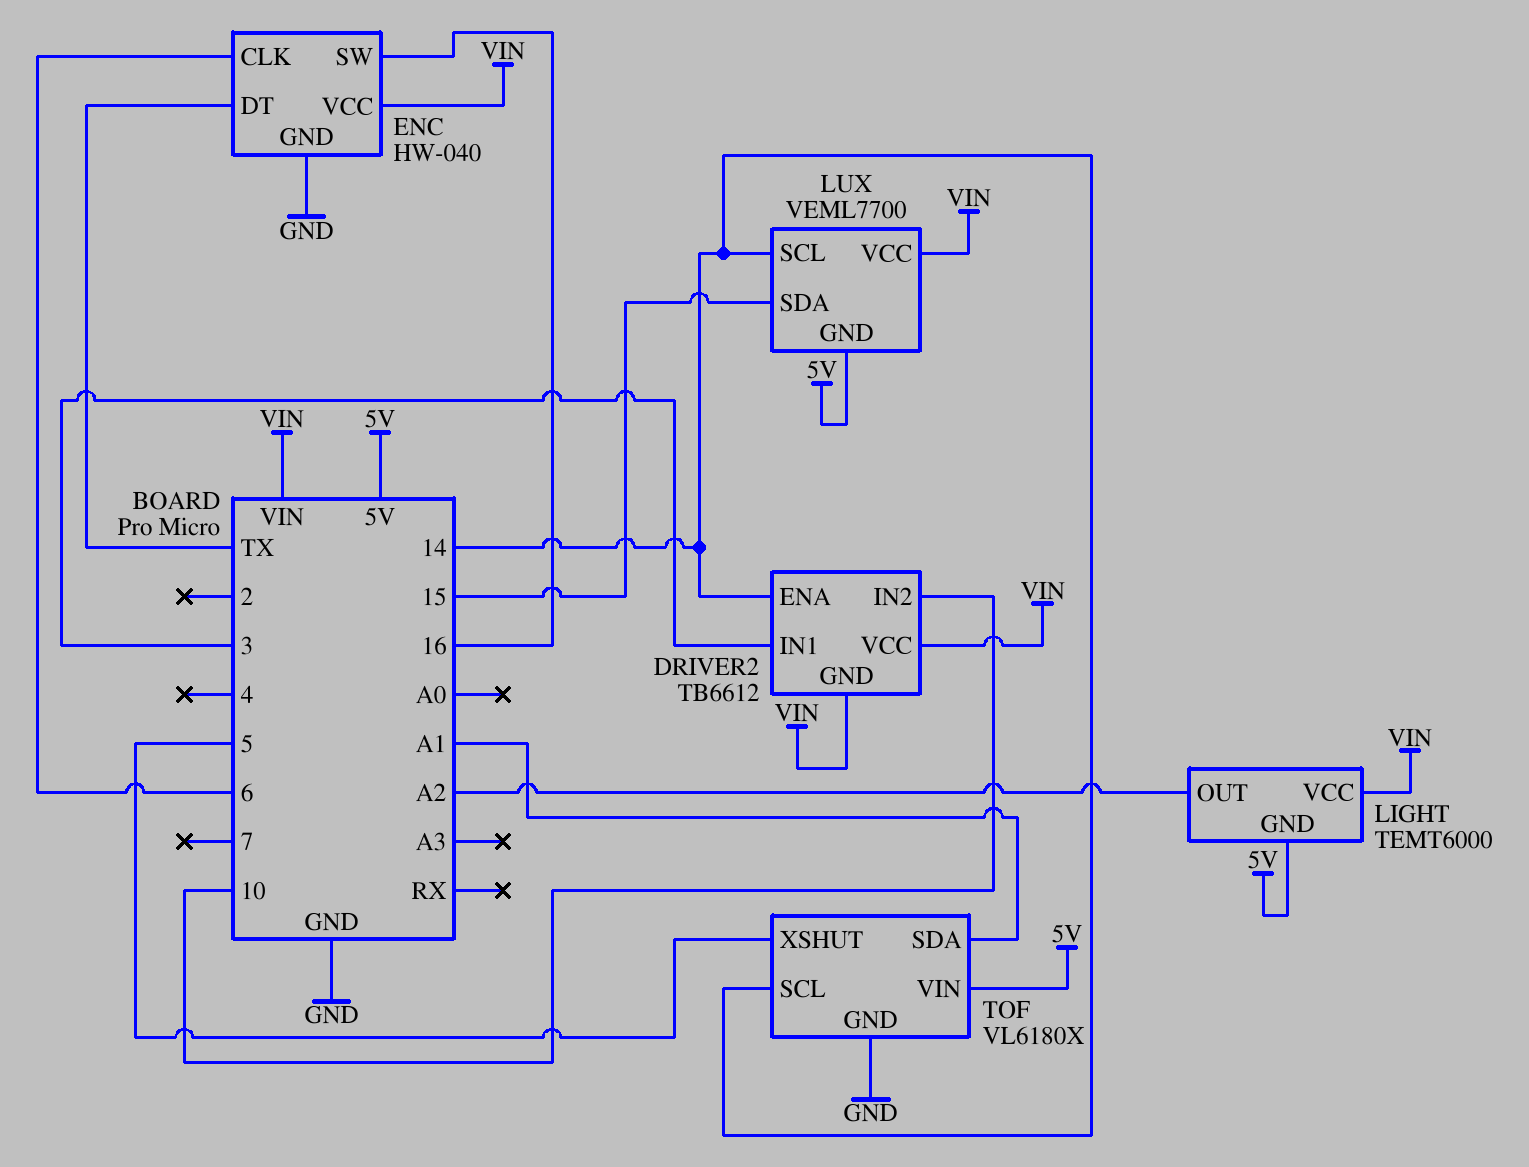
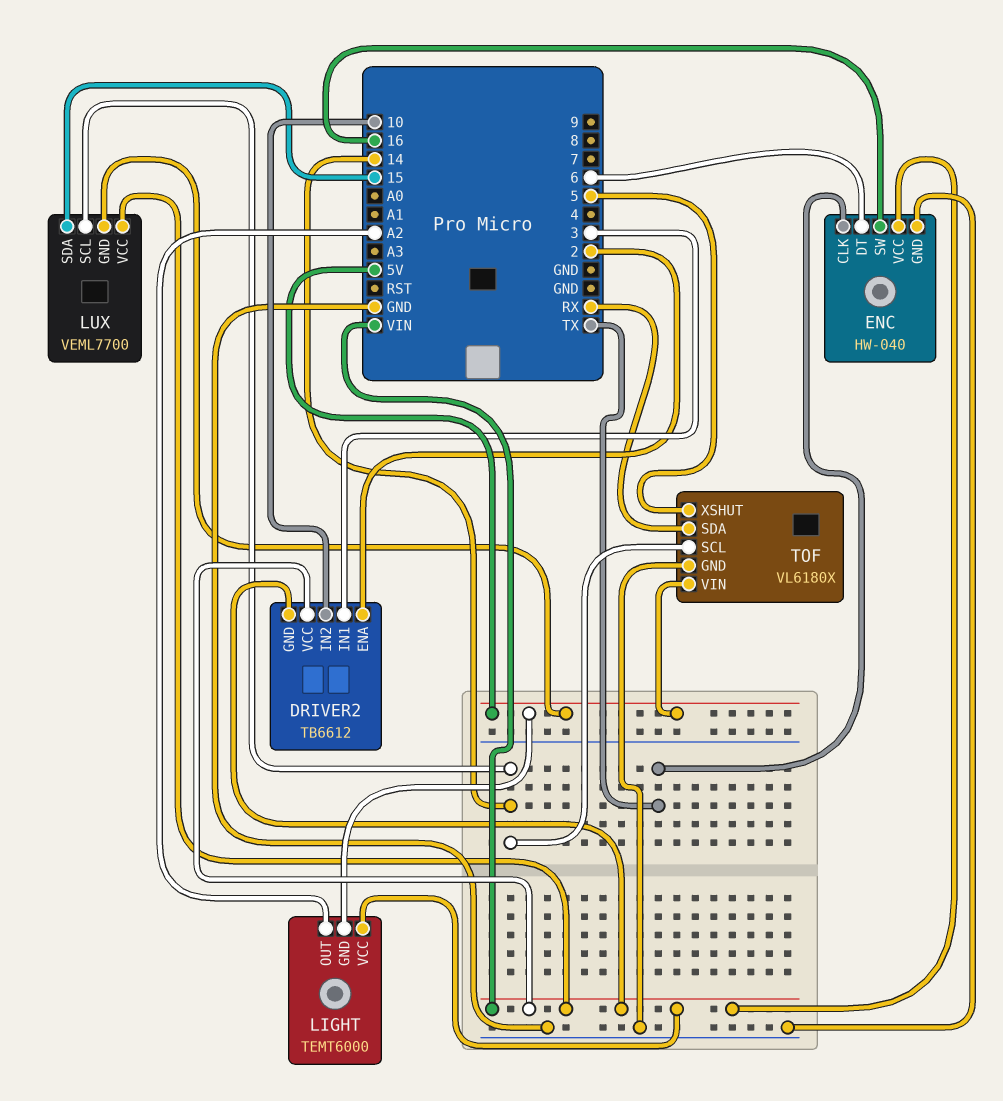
DRIVER2 pin ENA: 14 -> 2
ENC pin CLK: 6 -> TX
ENC pin DT: TX -> 6
TOF pin SDA: A1 -> RX

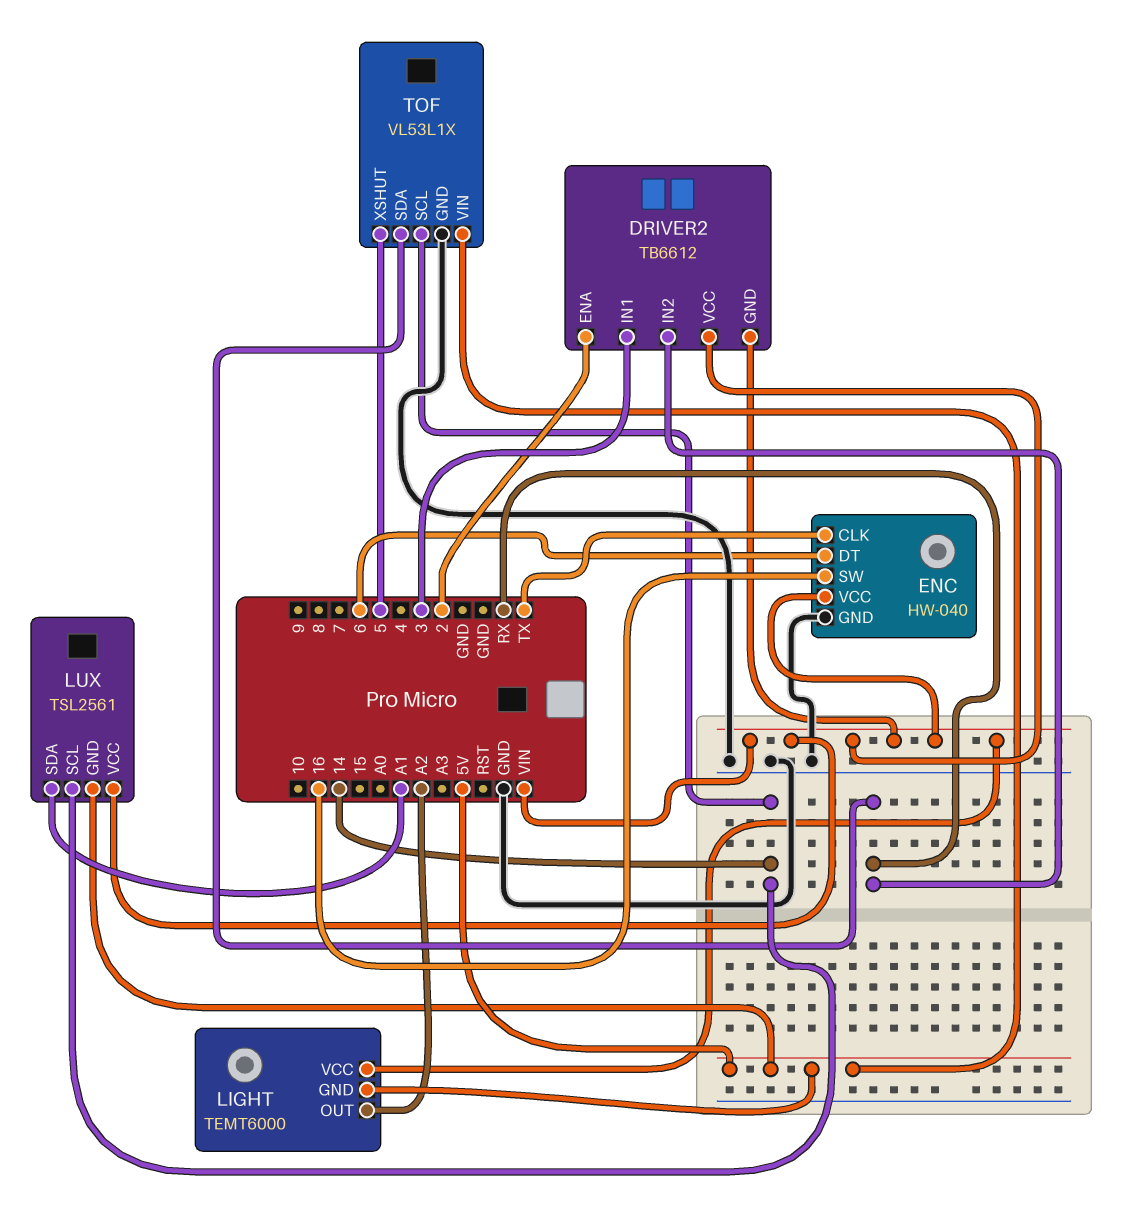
DRIVER2 pin IN2: 10 -> RX
LUX: VEML7700 -> TSL2561
LUX pin SDA: 15 -> A1
TOF: VL6180X -> VL53L1X

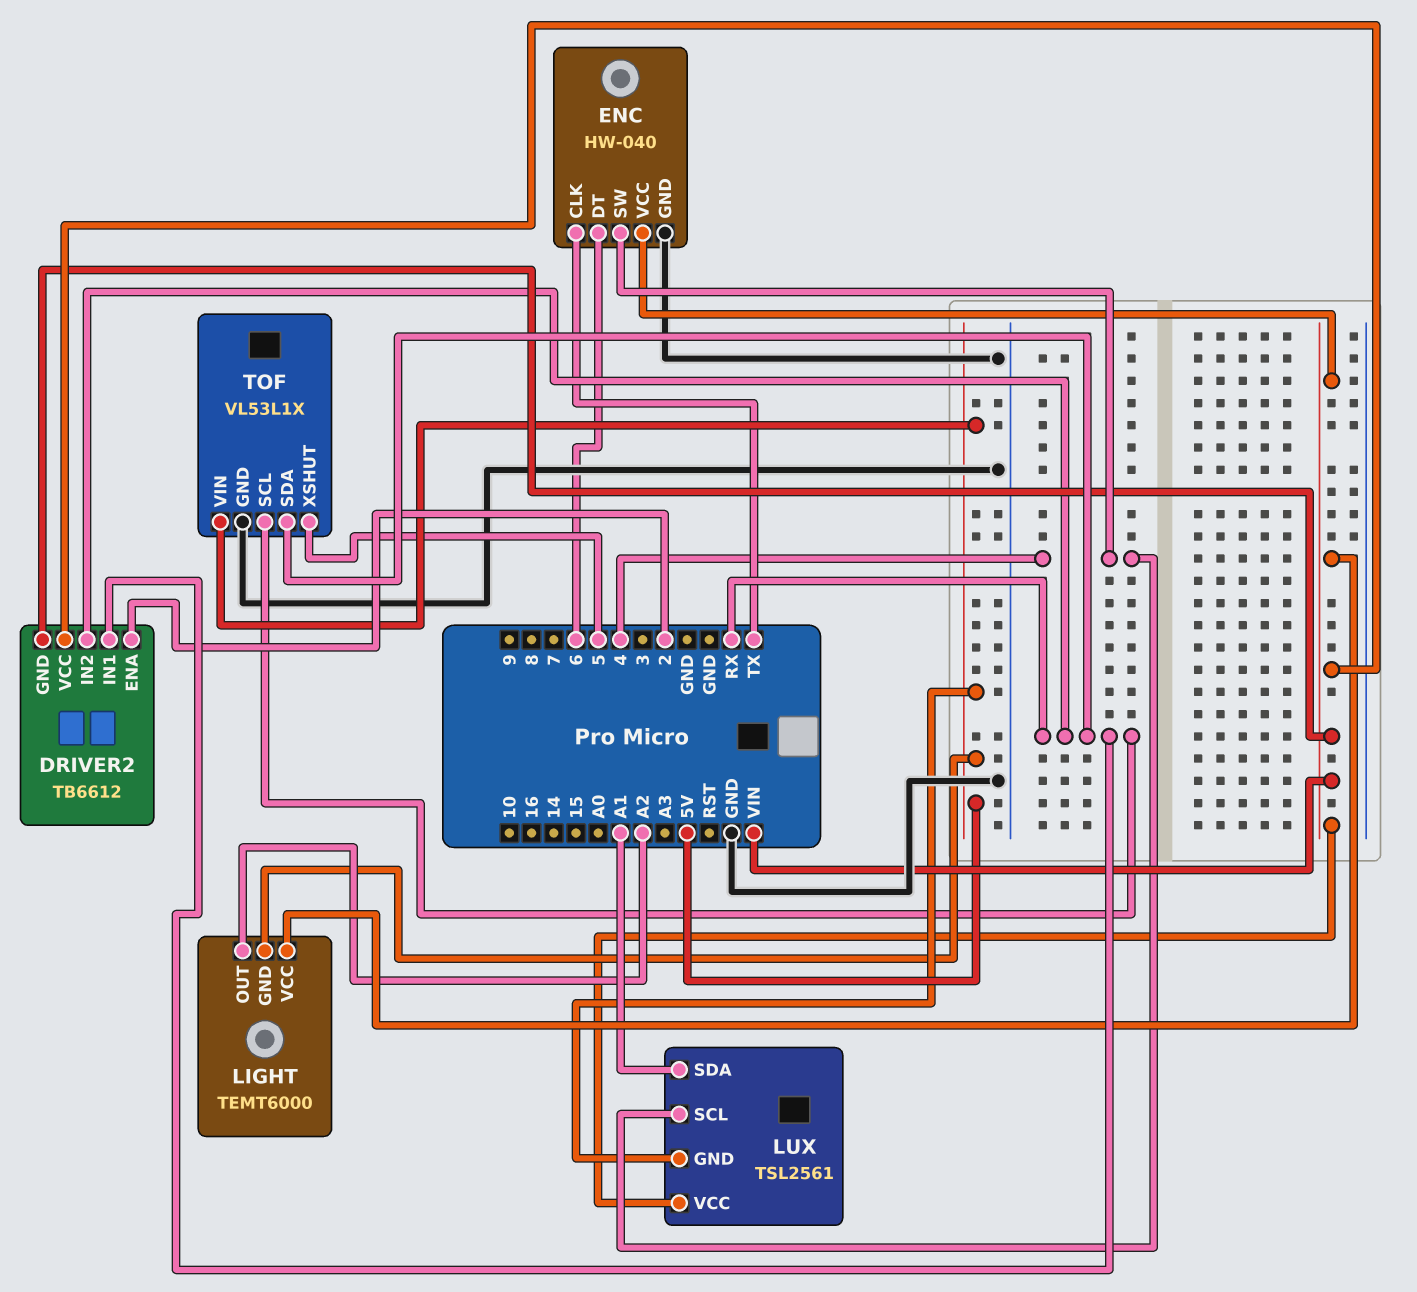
DRIVER2 pin IN1: 3 -> RX
ENC pin SW: 16 -> 4
LUX pin SCL: 14 -> 4
TOF pin SCL: 14 -> RX

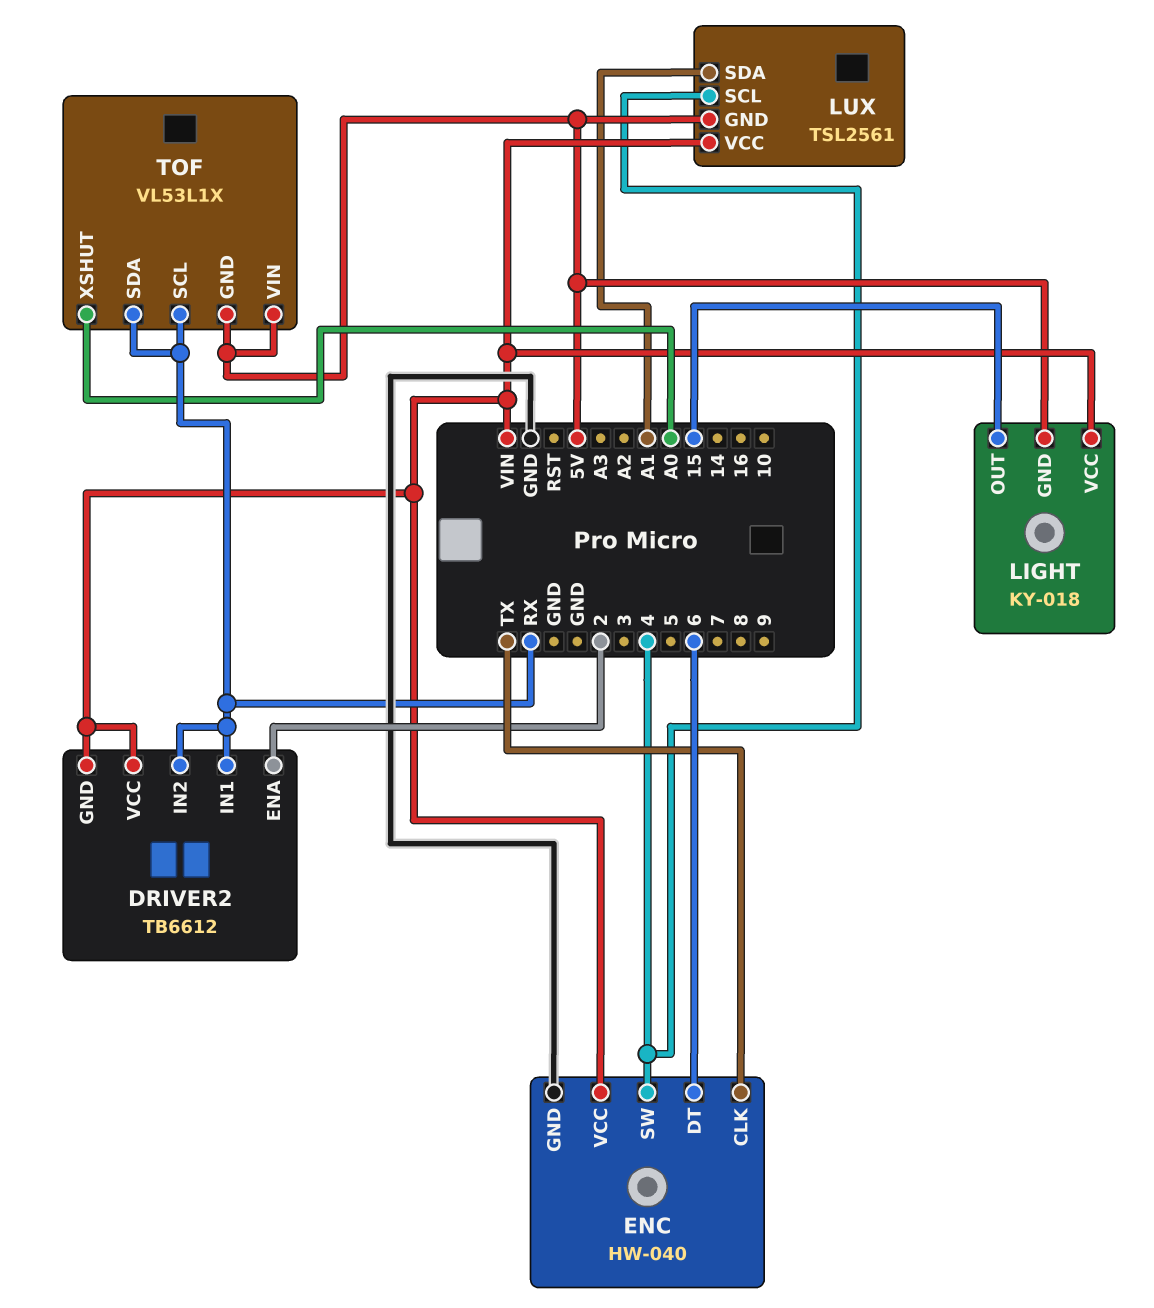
LIGHT: TEMT6000 -> KY-018
LIGHT pin OUT: A2 -> 15
TOF pin GND: GND -> 5V
TOF pin XSHUT: 5 -> A0

